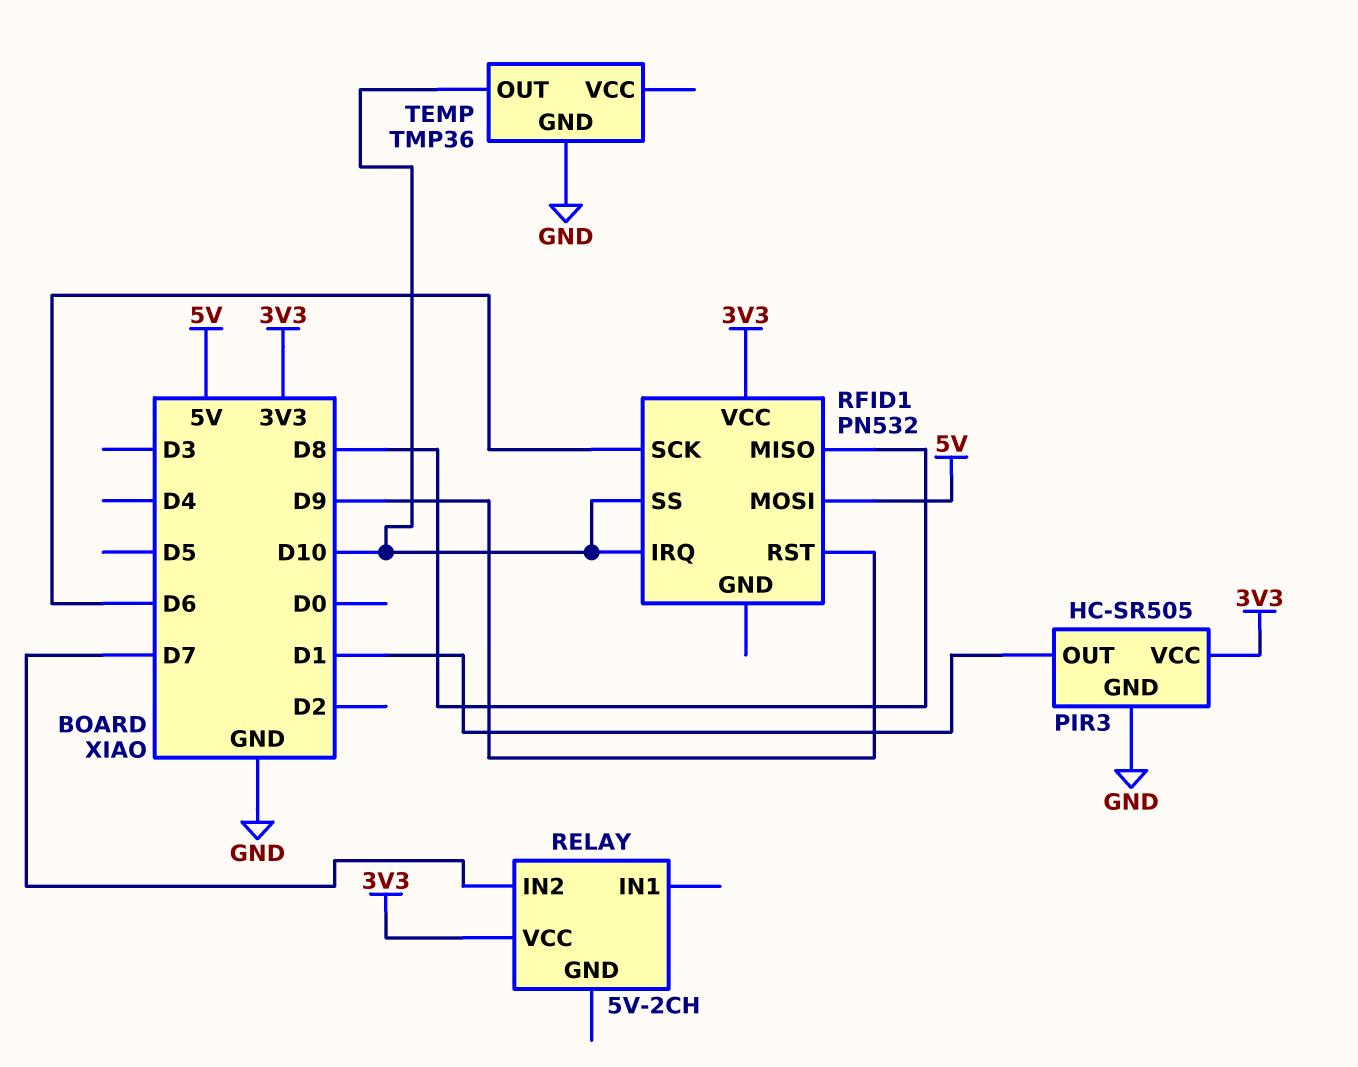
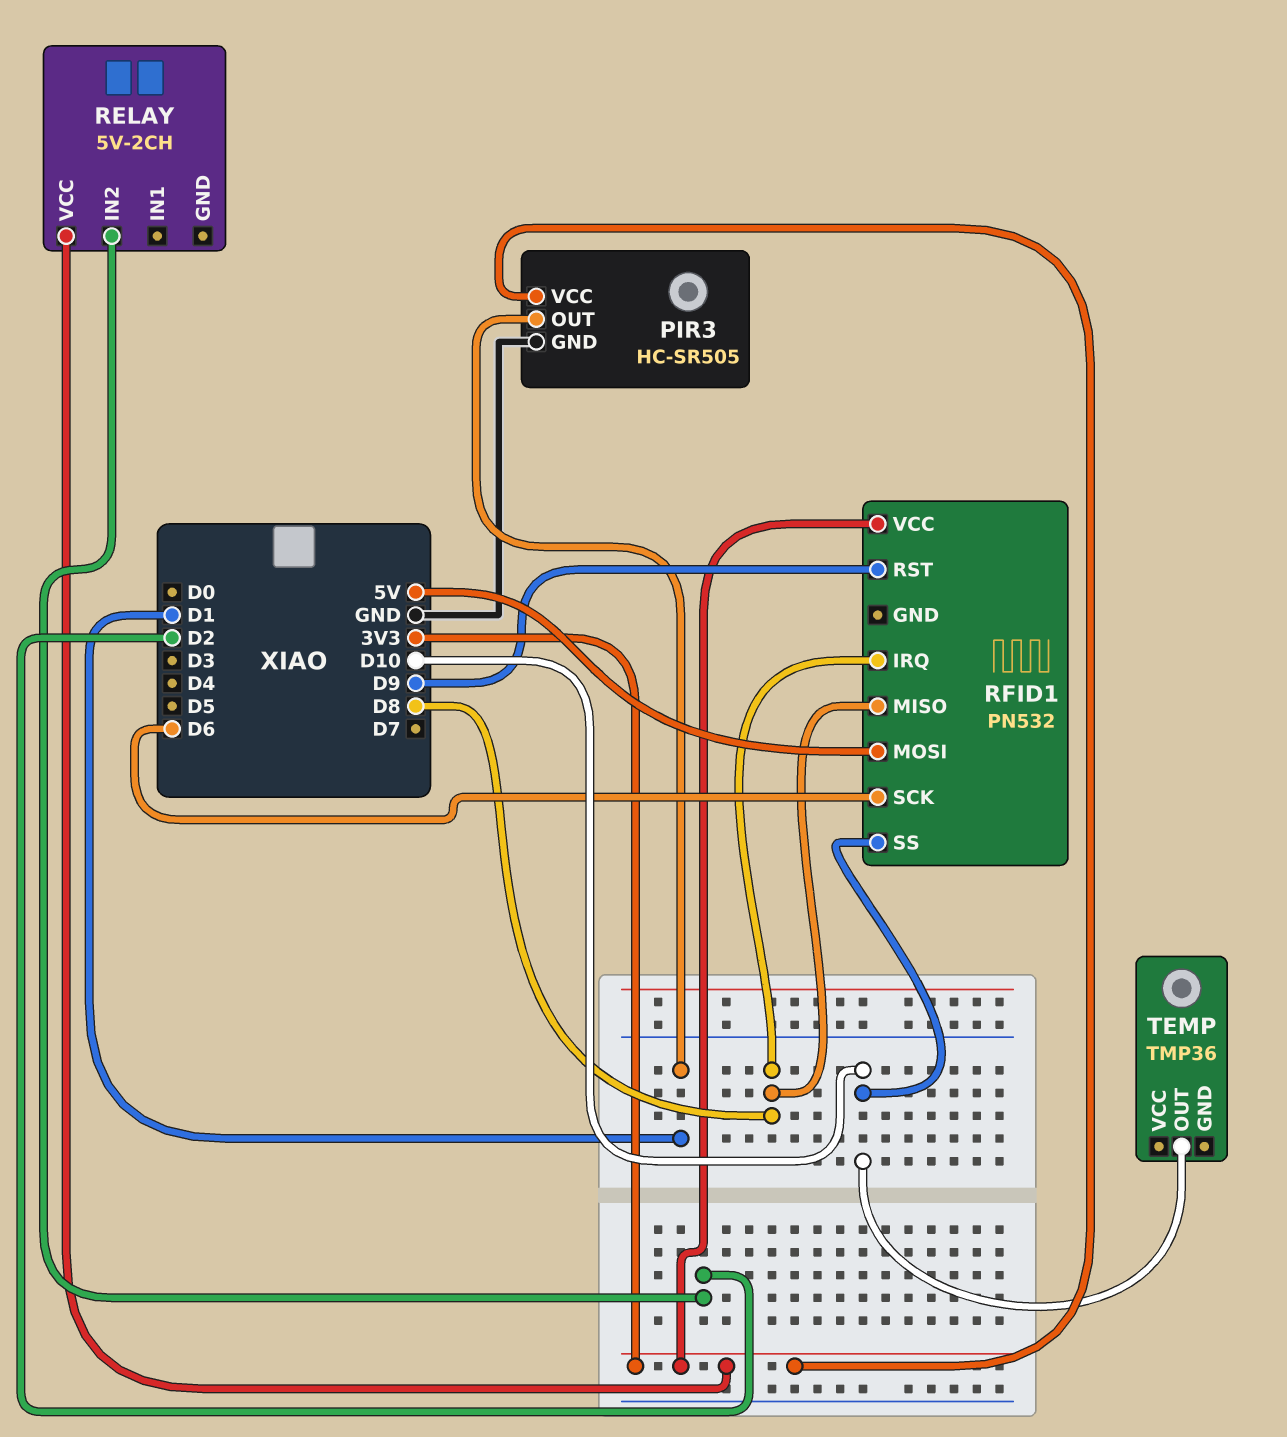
RELAY pin IN2: D7 -> D2
RFID1 pin IRQ: D10 -> D8
TEMP pin GND: GND -> none

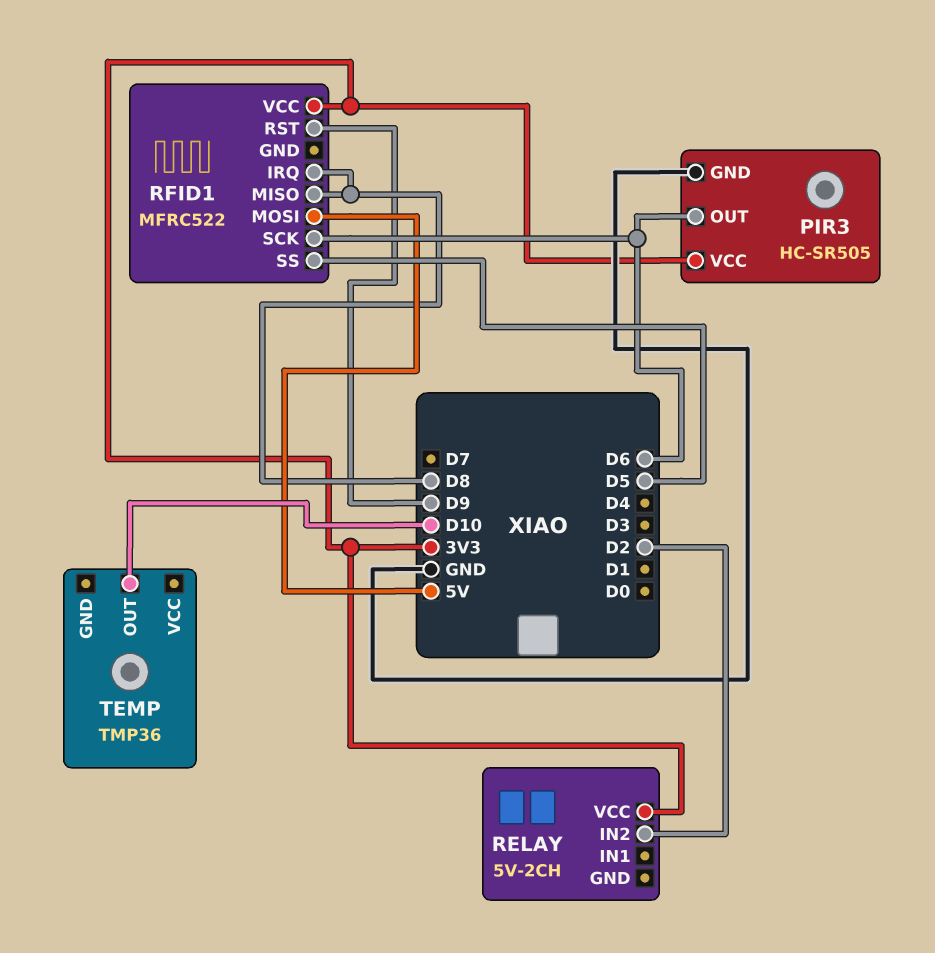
PIR3 pin OUT: D1 -> D6
RFID1: PN532 -> MFRC522
RFID1 pin SS: D10 -> D5

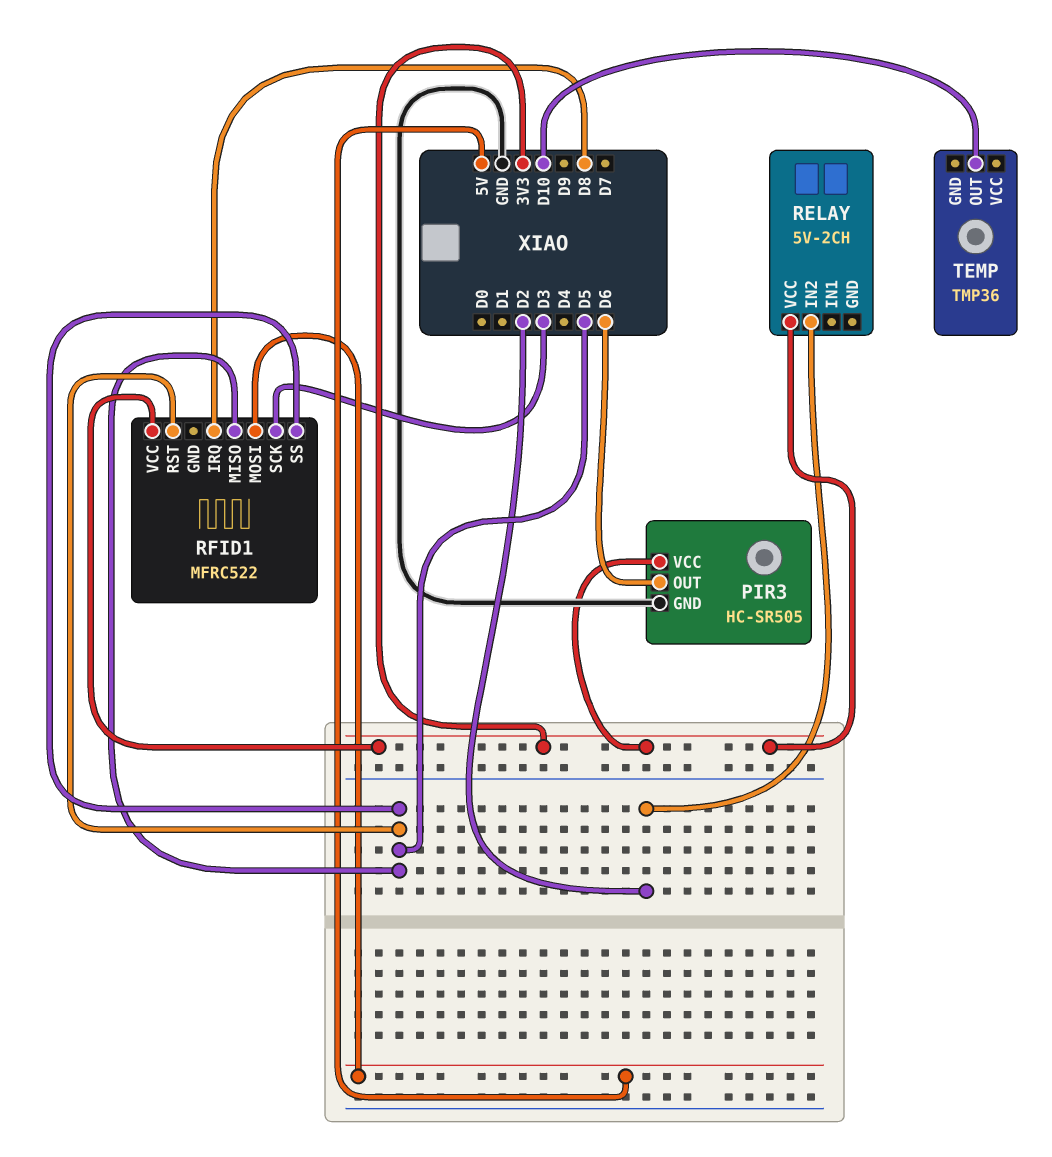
RFID1 pin MISO: D8 -> D5
RFID1 pin RST: D9 -> D5
RFID1 pin SCK: D6 -> D3

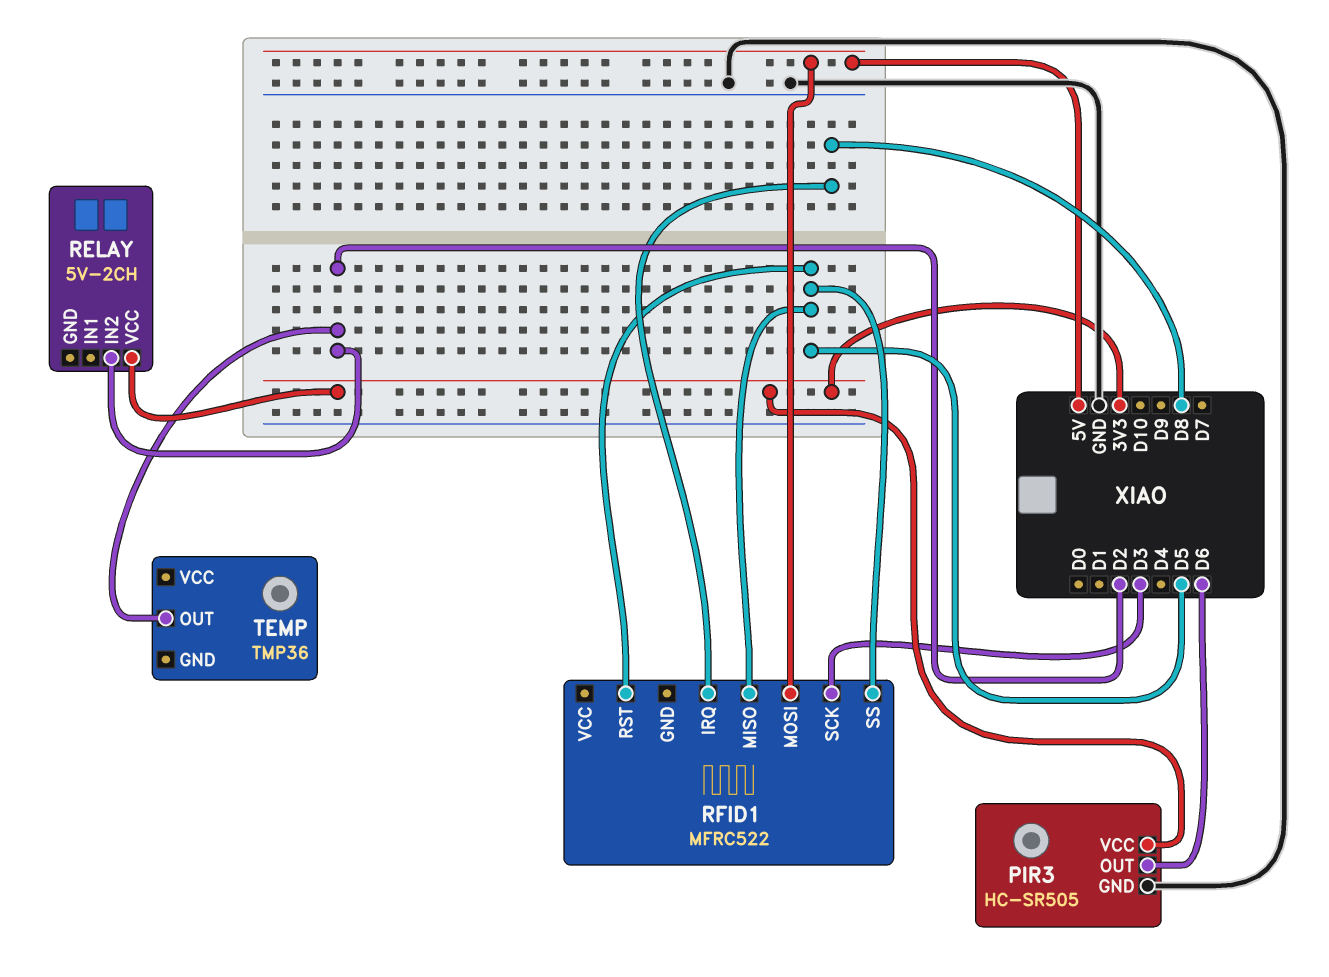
RFID1 pin VCC: 3V3 -> none
TEMP pin OUT: D10 -> D2

